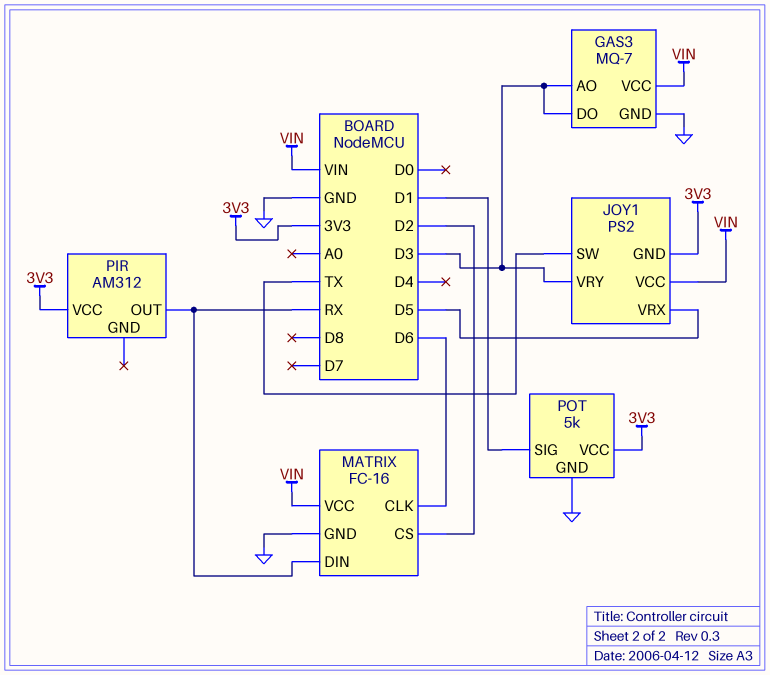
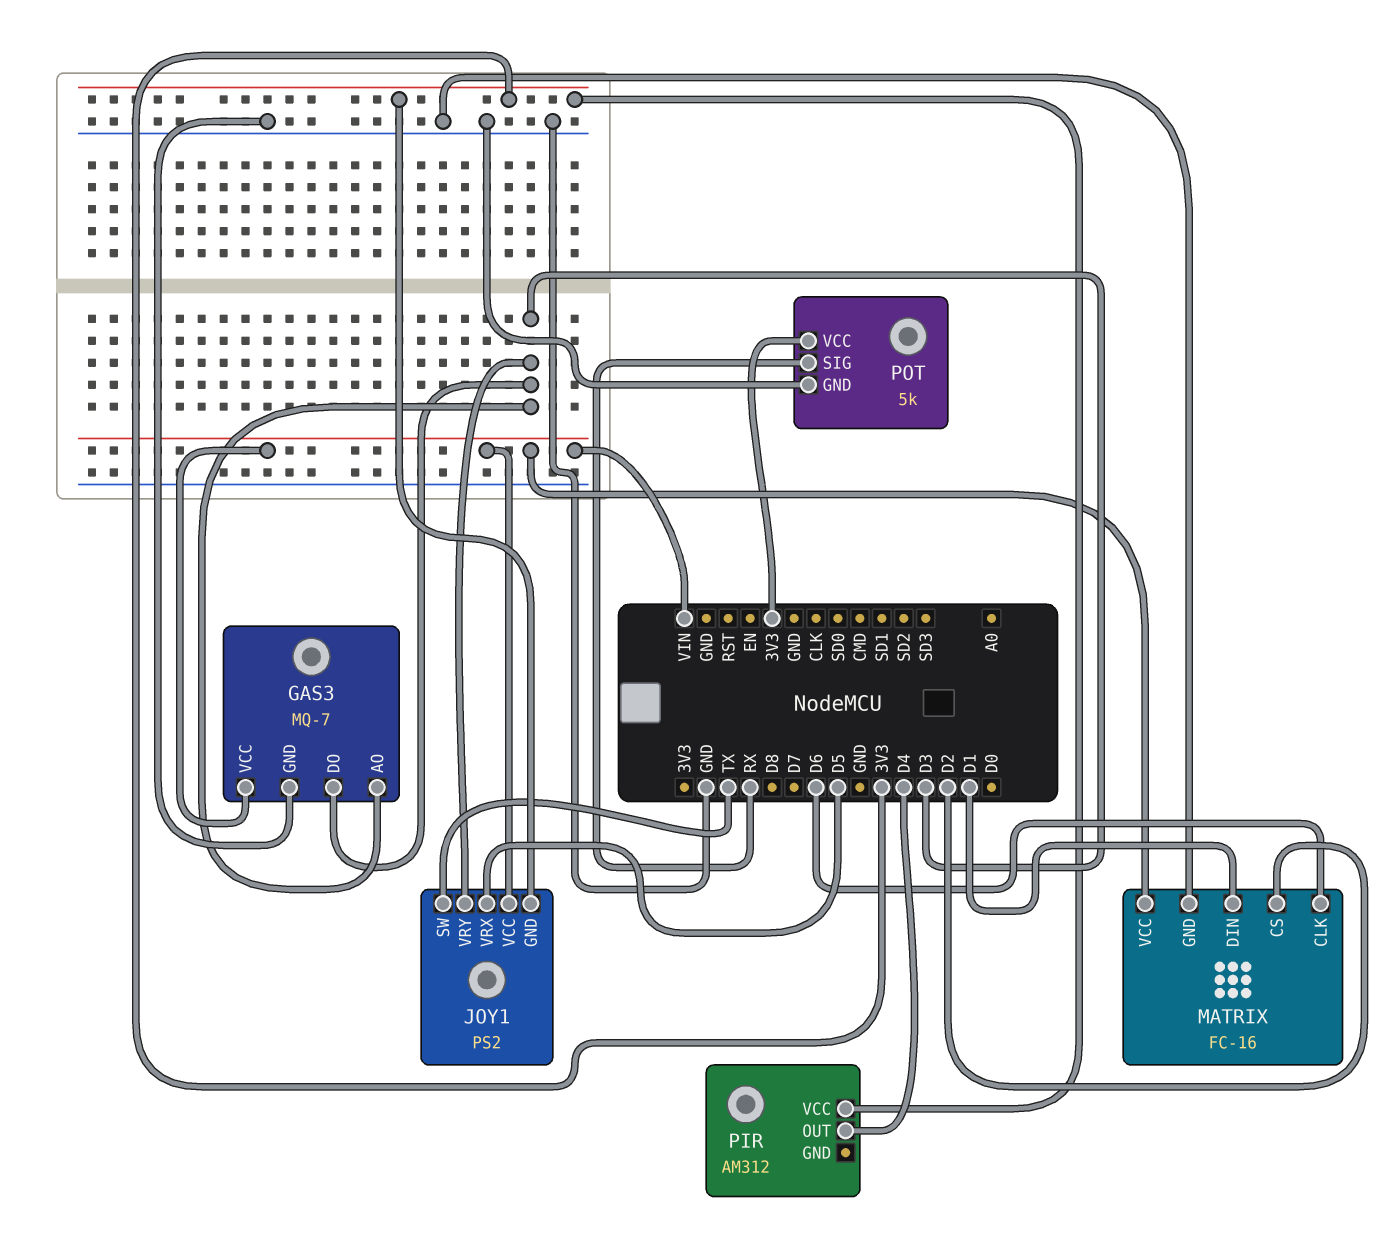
MATRIX pin DIN: RX -> D1
PIR pin OUT: RX -> D4
POT pin SIG: D1 -> RX

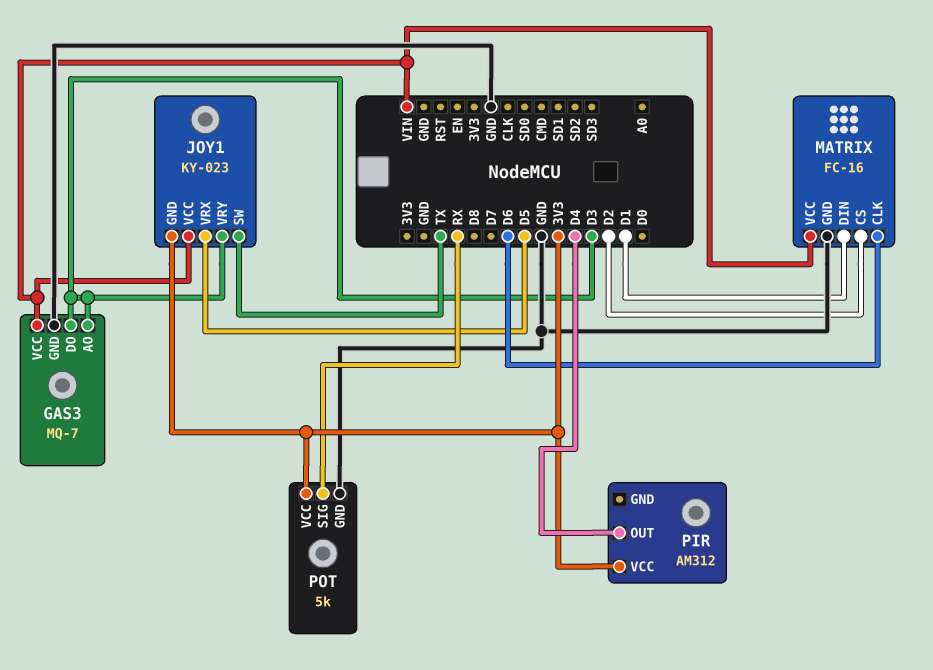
JOY1: PS2 -> KY-023

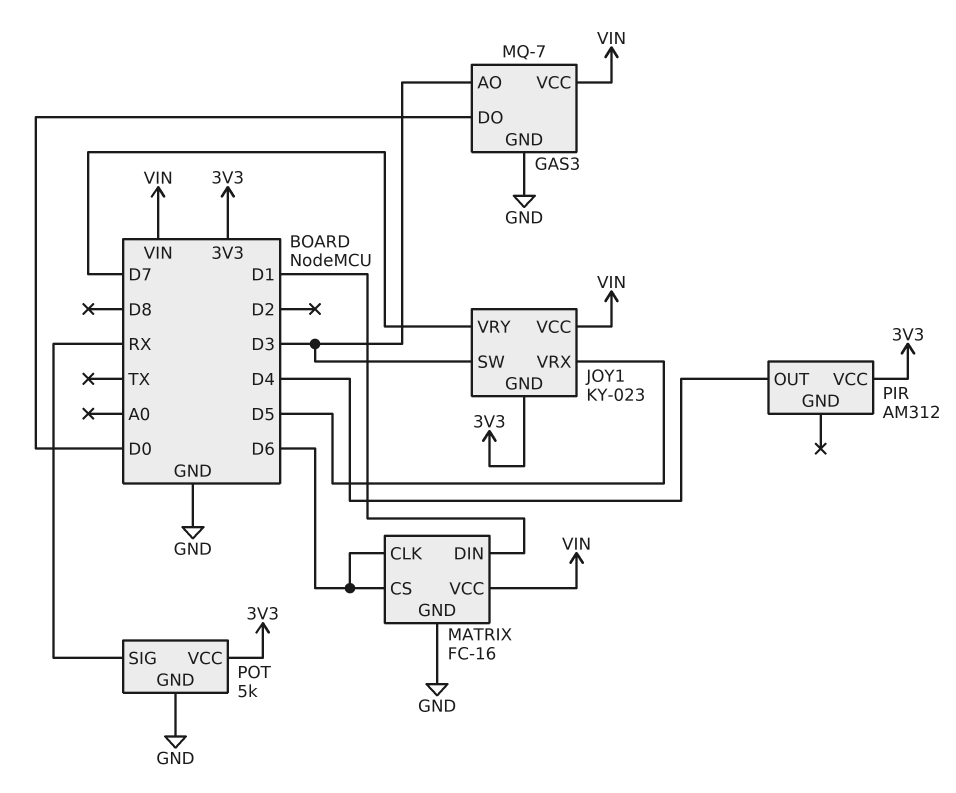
GAS3 pin DO: D3 -> D0
JOY1 pin SW: TX -> D3
JOY1 pin VRY: D3 -> D7
MATRIX pin CS: D2 -> D6

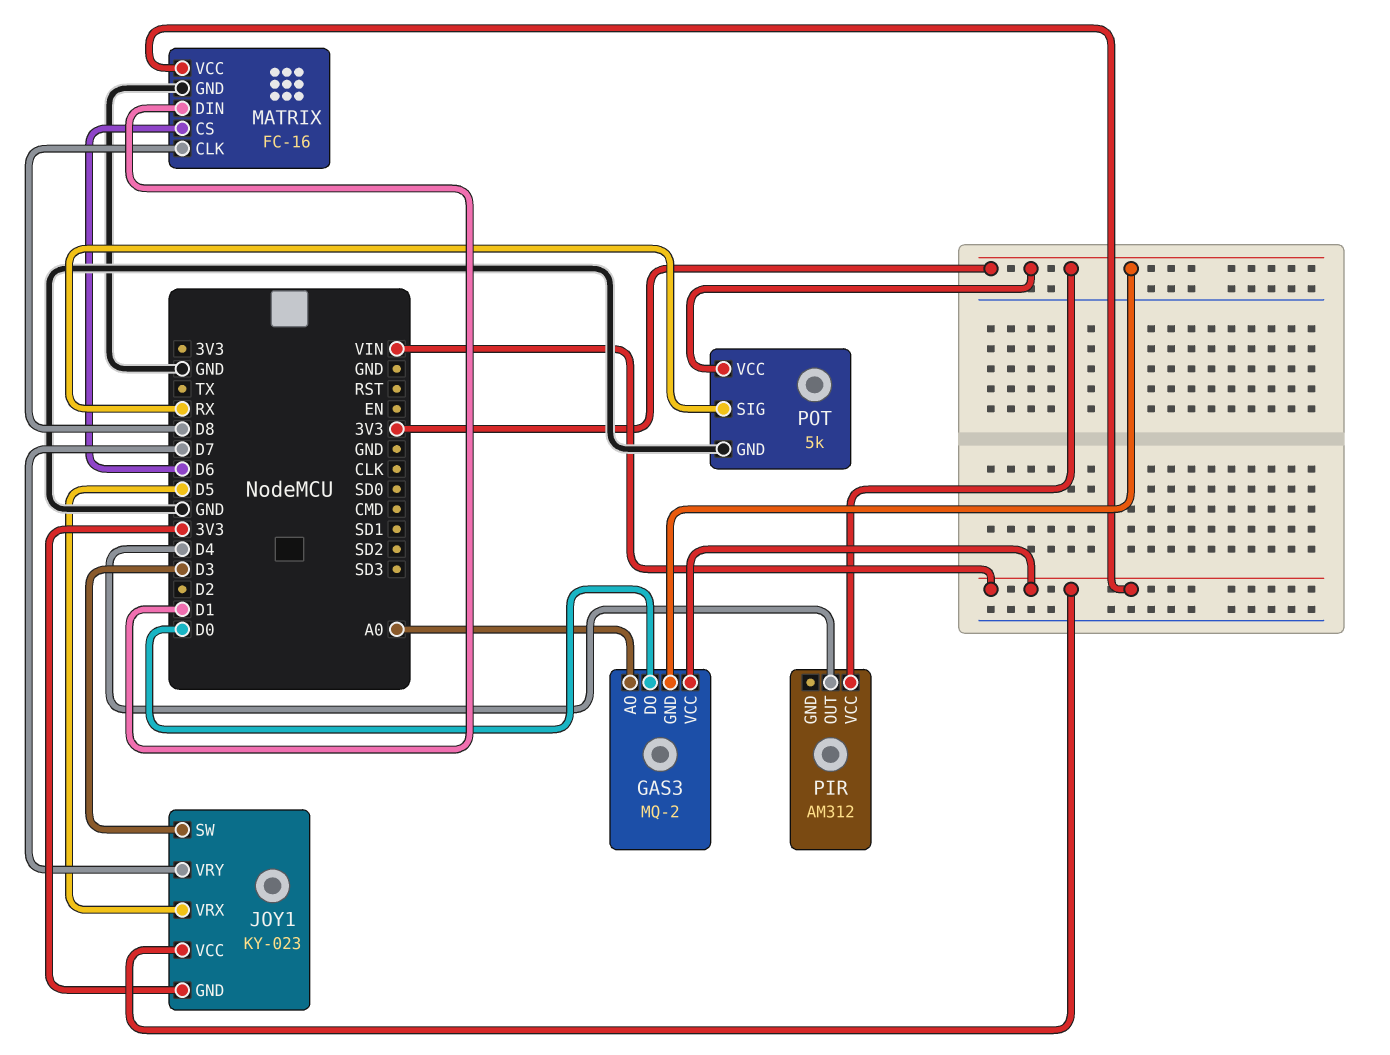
GAS3: MQ-7 -> MQ-2
GAS3 pin AO: D3 -> A0
GAS3 pin GND: GND -> 3V3
MATRIX pin CLK: D6 -> D8

